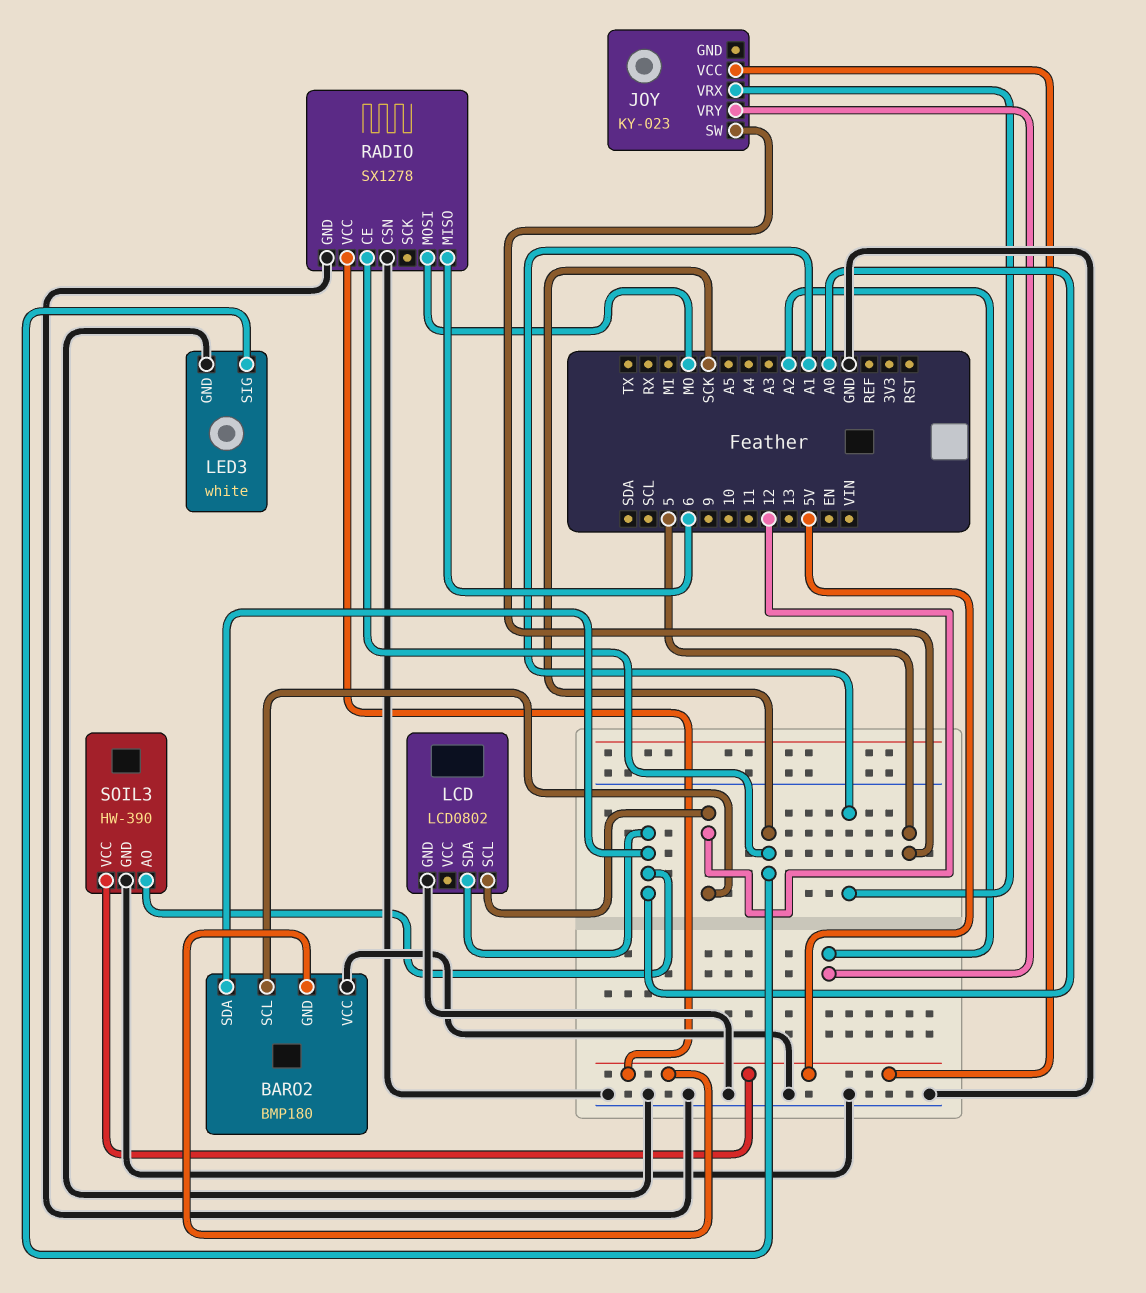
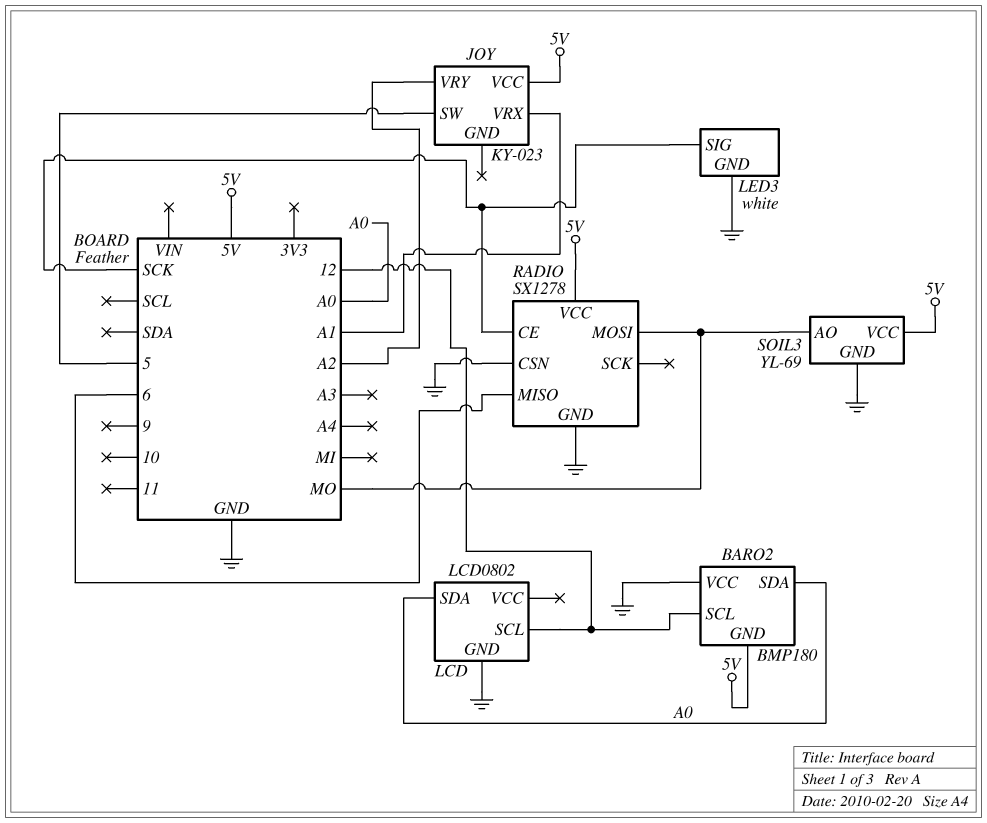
SOIL3: HW-390 -> YL-69
SOIL3 pin AO: A0 -> MO

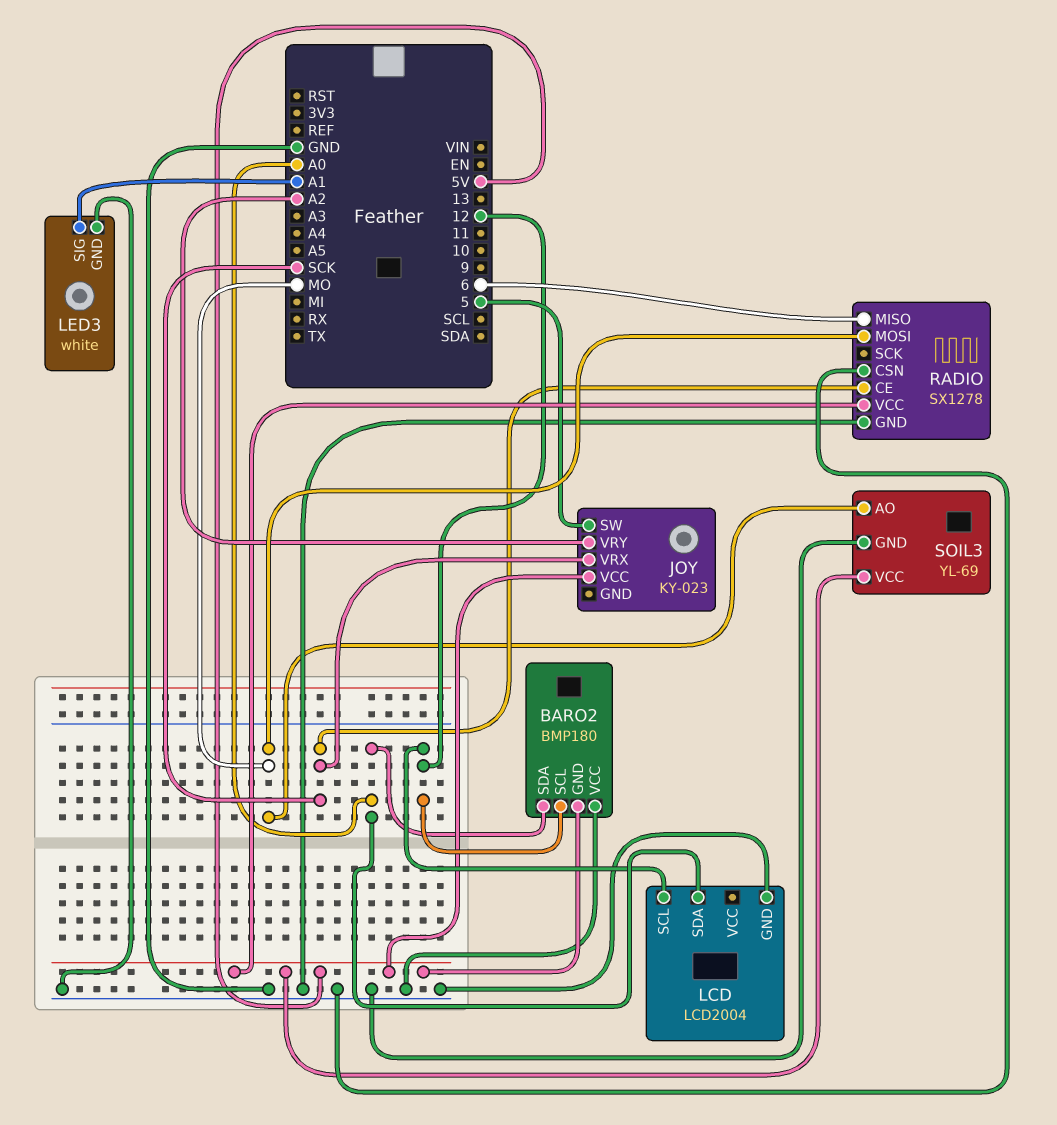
JOY pin VRX: A1 -> SCK
LCD: LCD0802 -> LCD2004
LED3 pin SIG: SCK -> A1

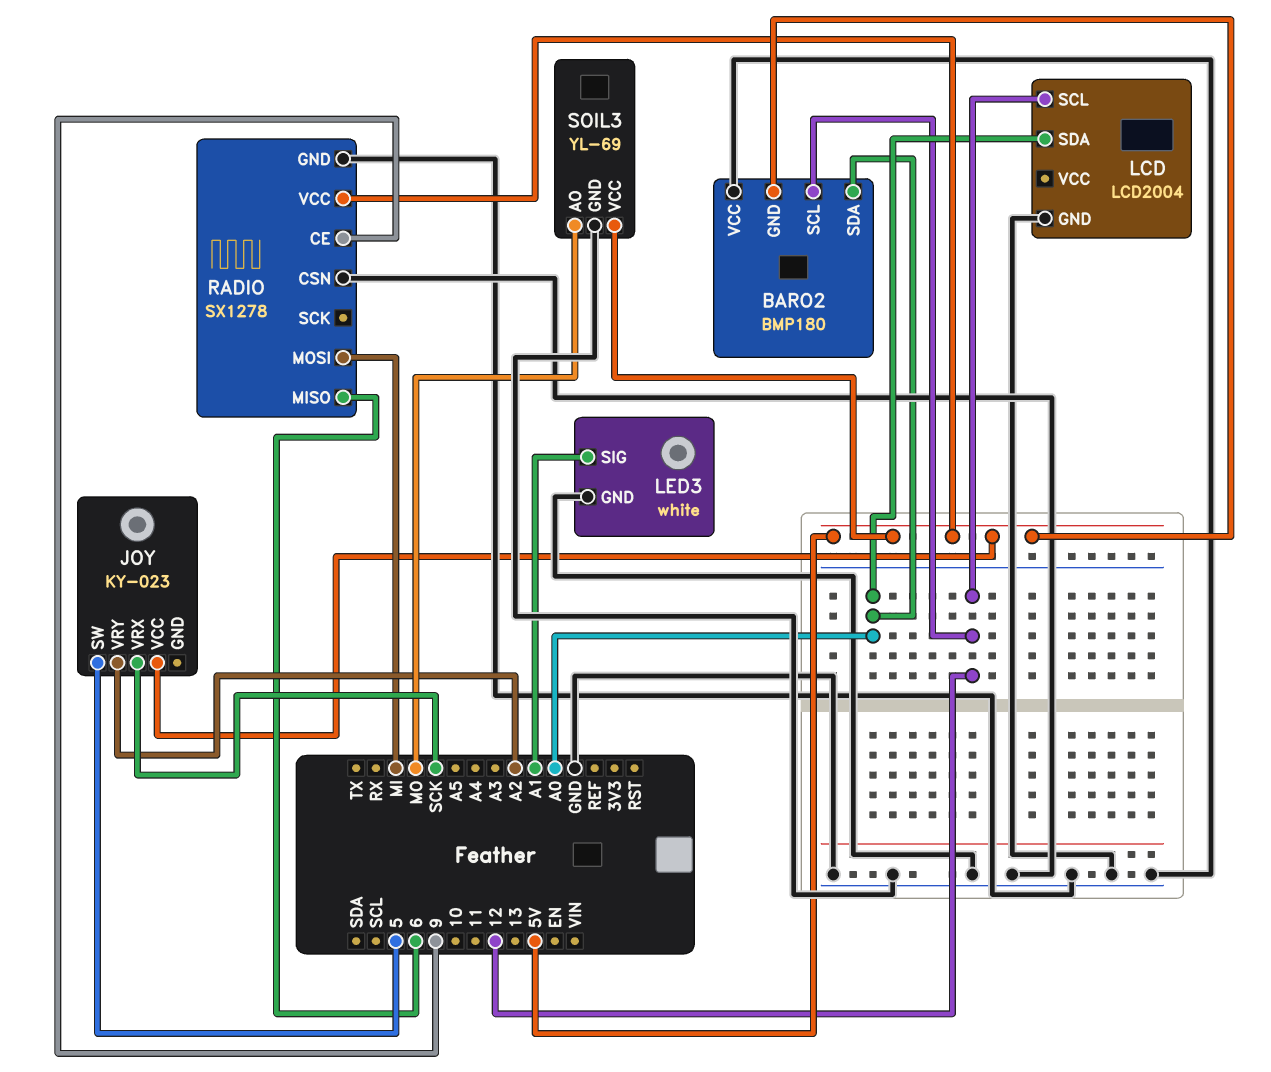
RADIO pin CE: SCK -> 9
RADIO pin MOSI: MO -> MI

